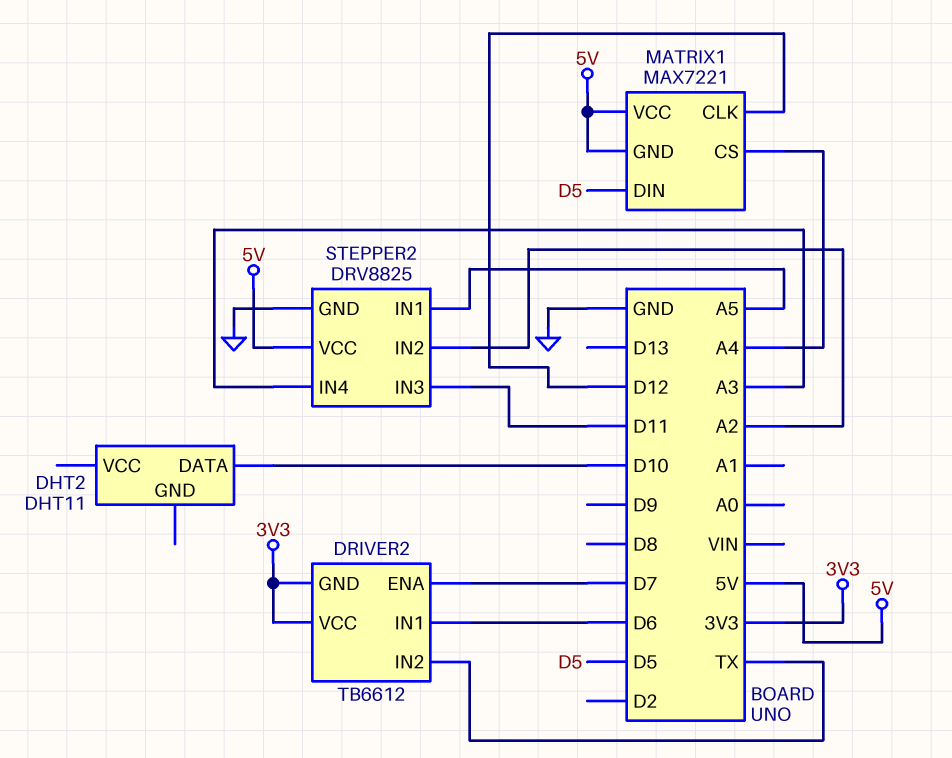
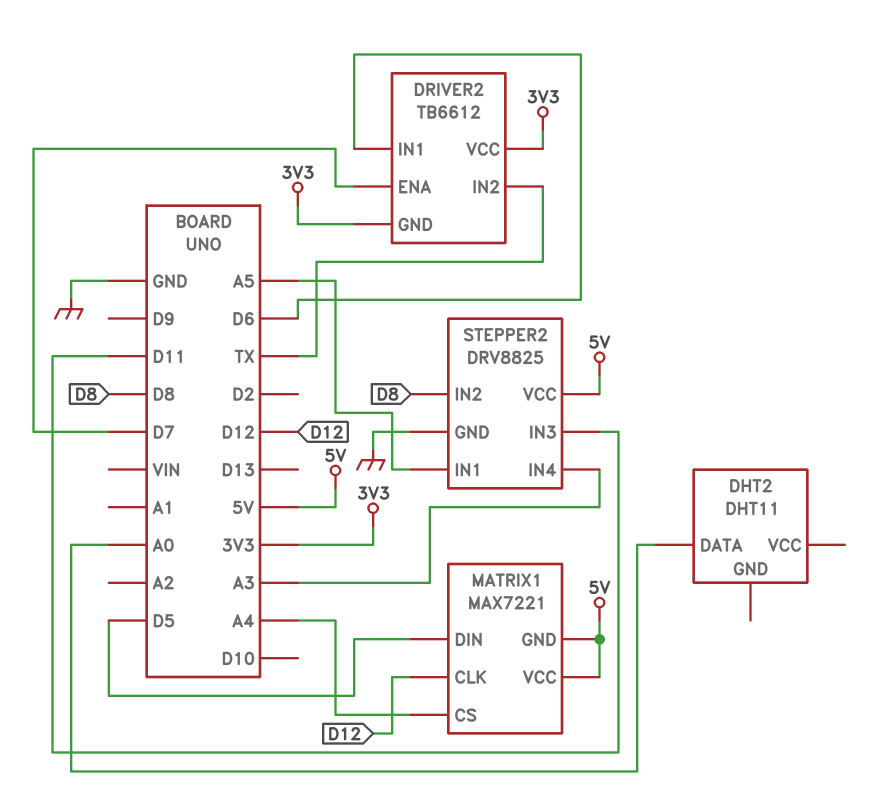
DHT2 pin DATA: D10 -> A0
STEPPER2 pin IN2: A2 -> D8

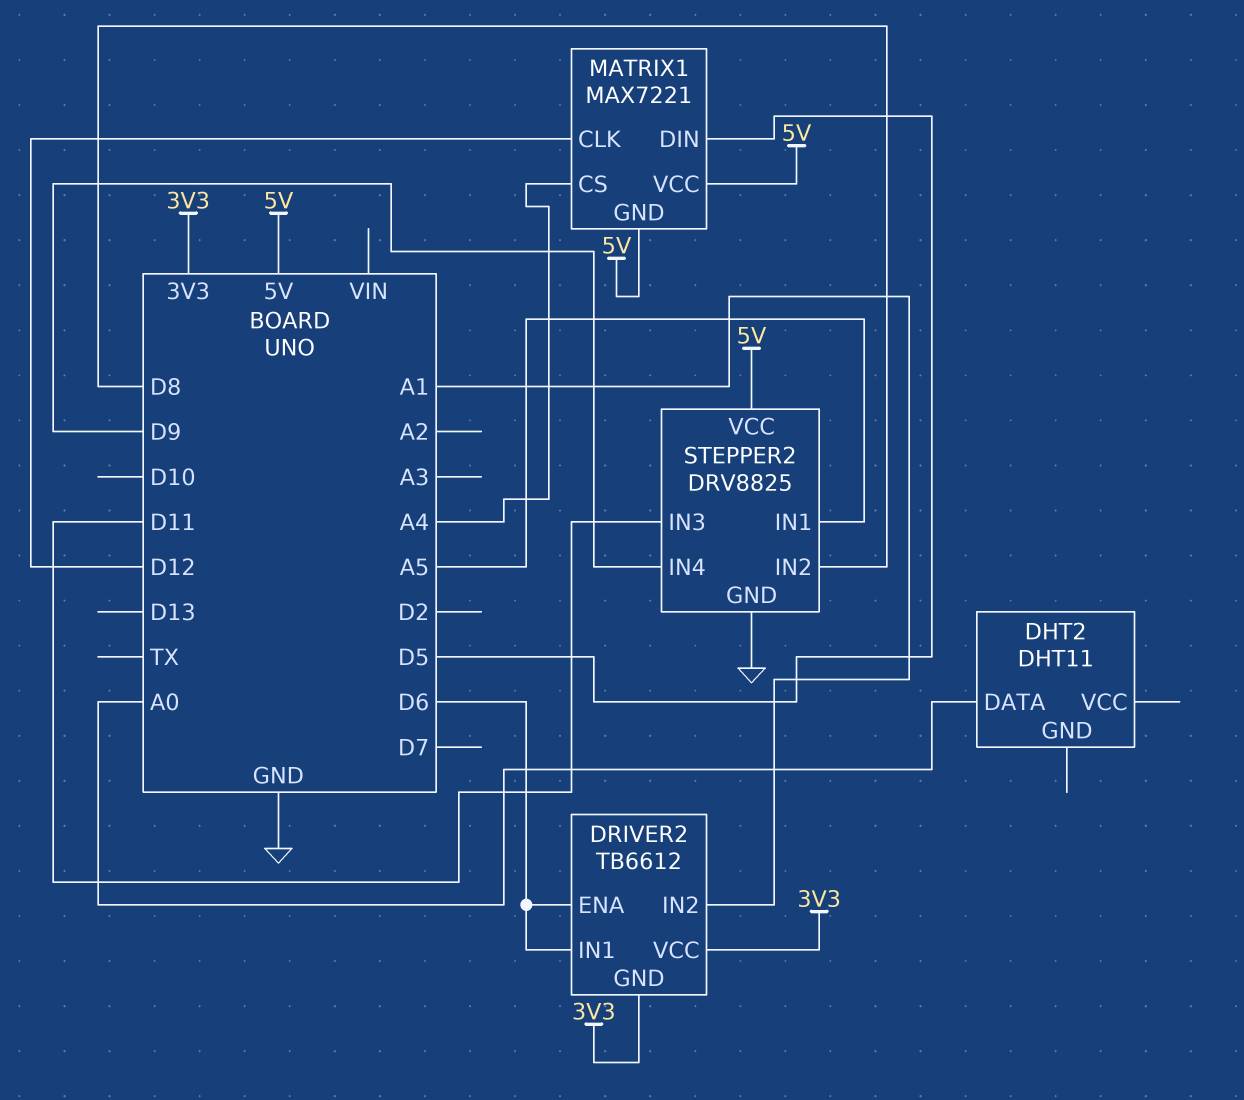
DRIVER2 pin ENA: D7 -> D6
DRIVER2 pin IN2: TX -> A1
STEPPER2 pin IN4: A3 -> D9

